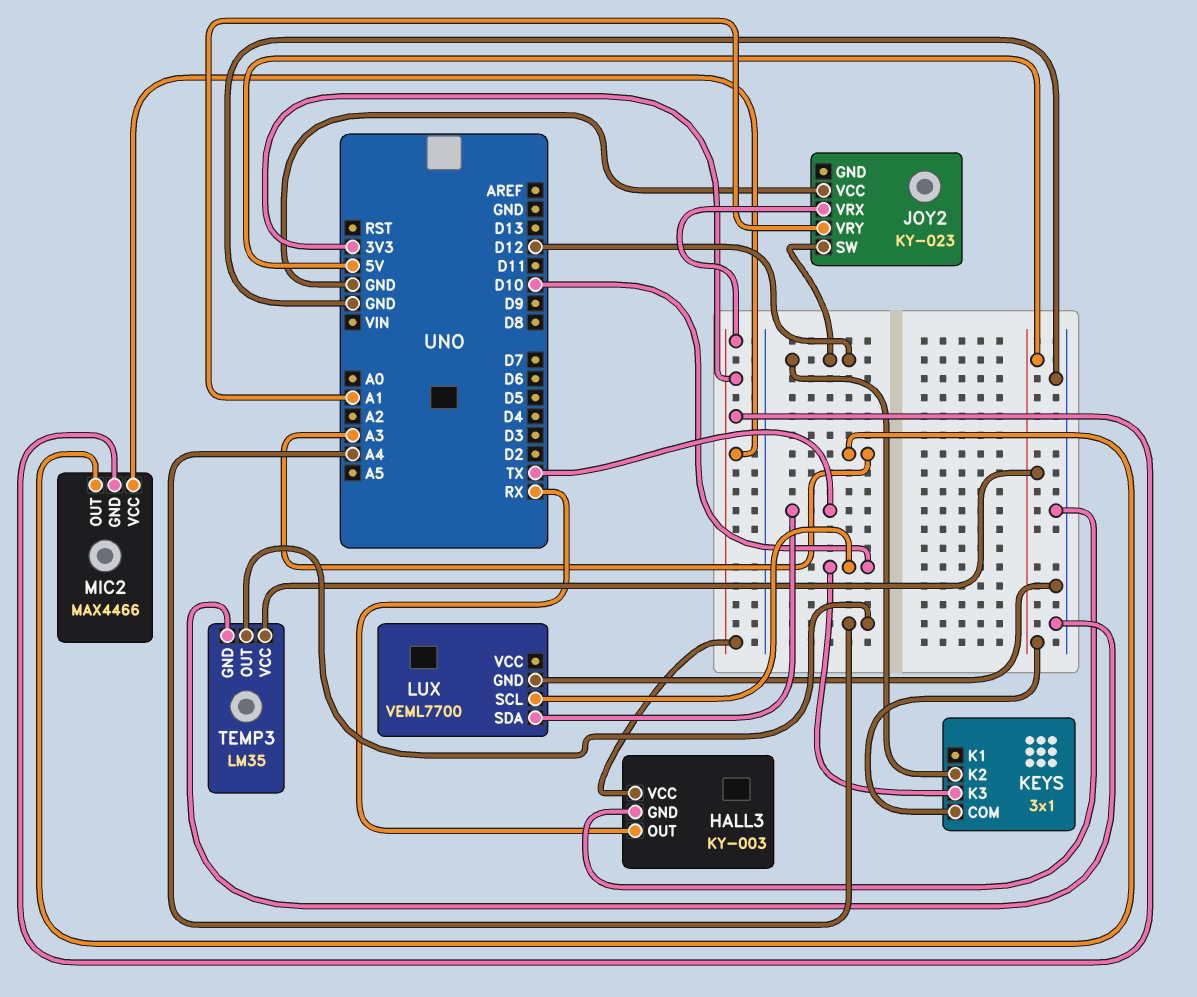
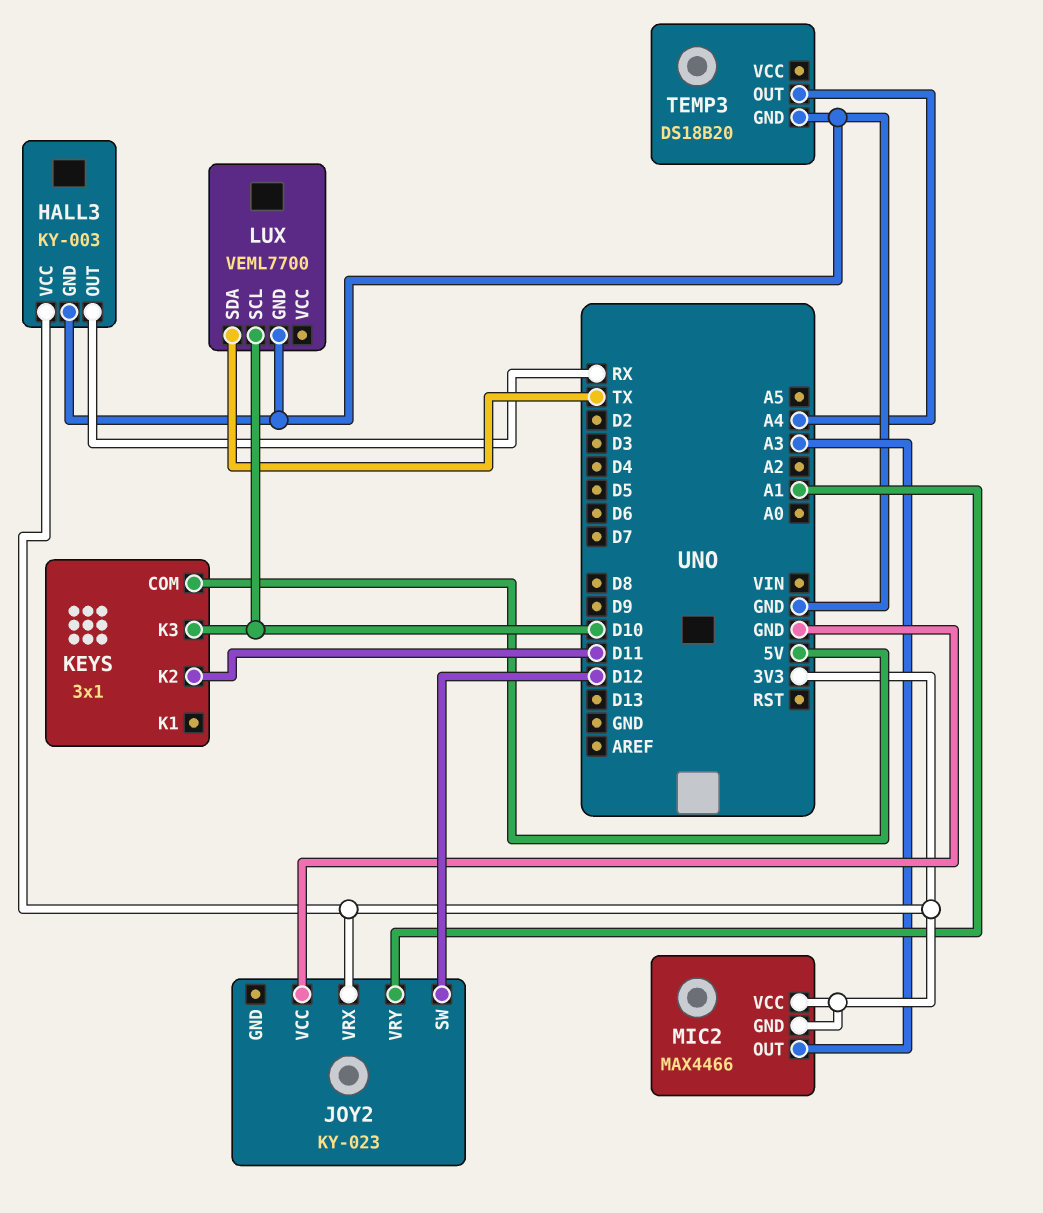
KEYS pin K2: D12 -> D11
TEMP3: LM35 -> DS18B20
TEMP3 pin VCC: 5V -> none

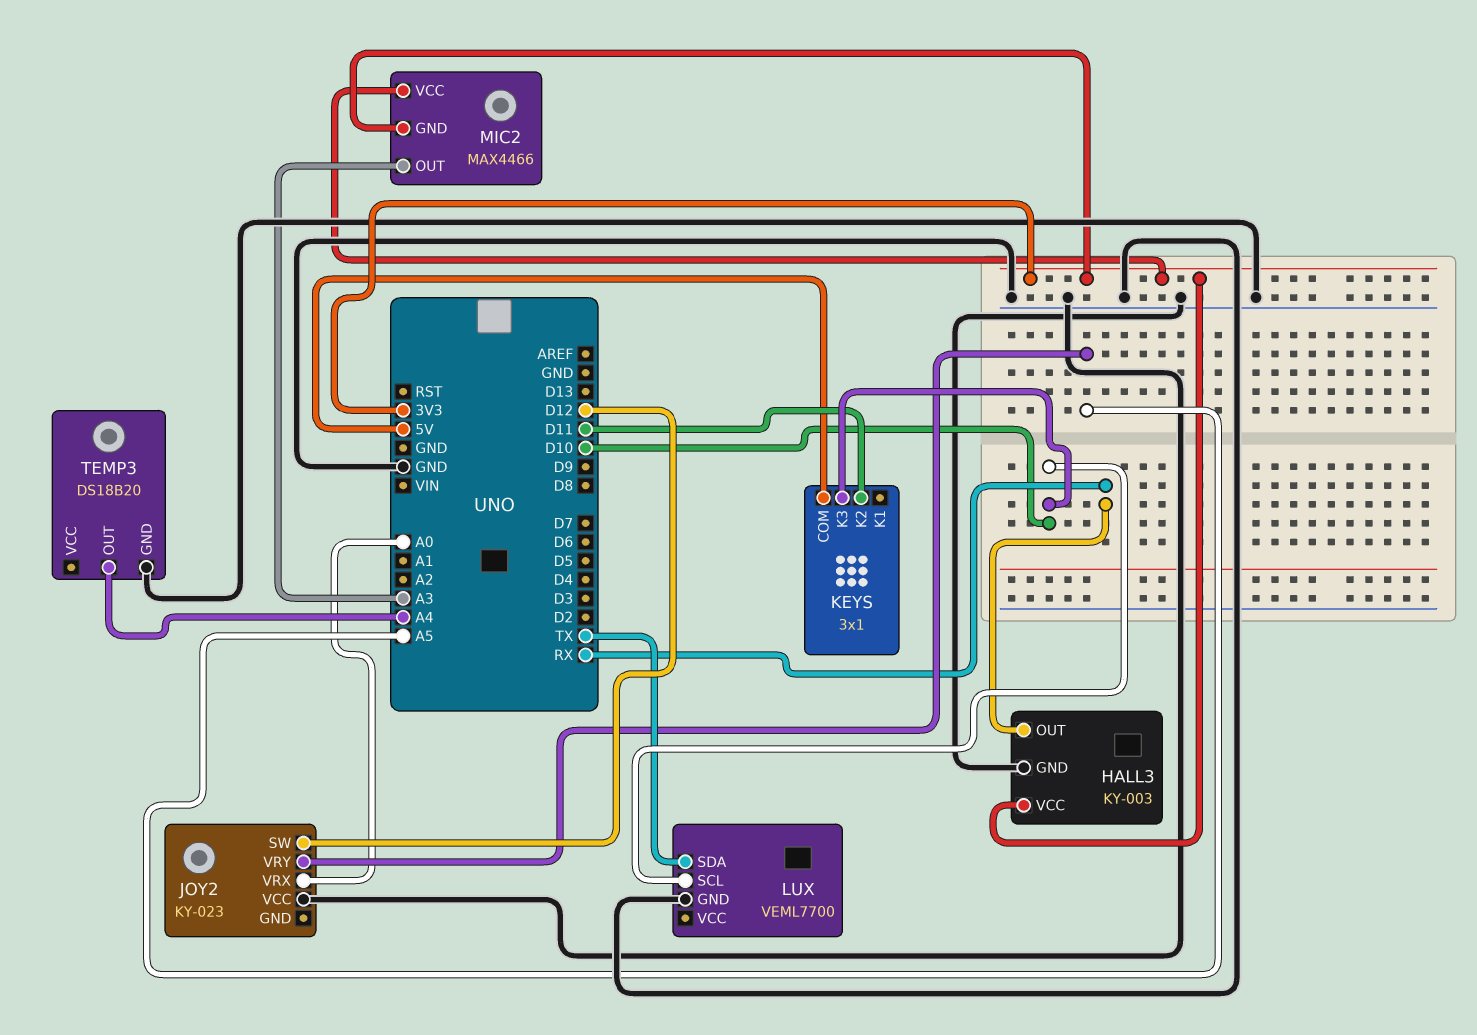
JOY2 pin VRX: 3V3 -> A0
JOY2 pin VRY: A1 -> A5

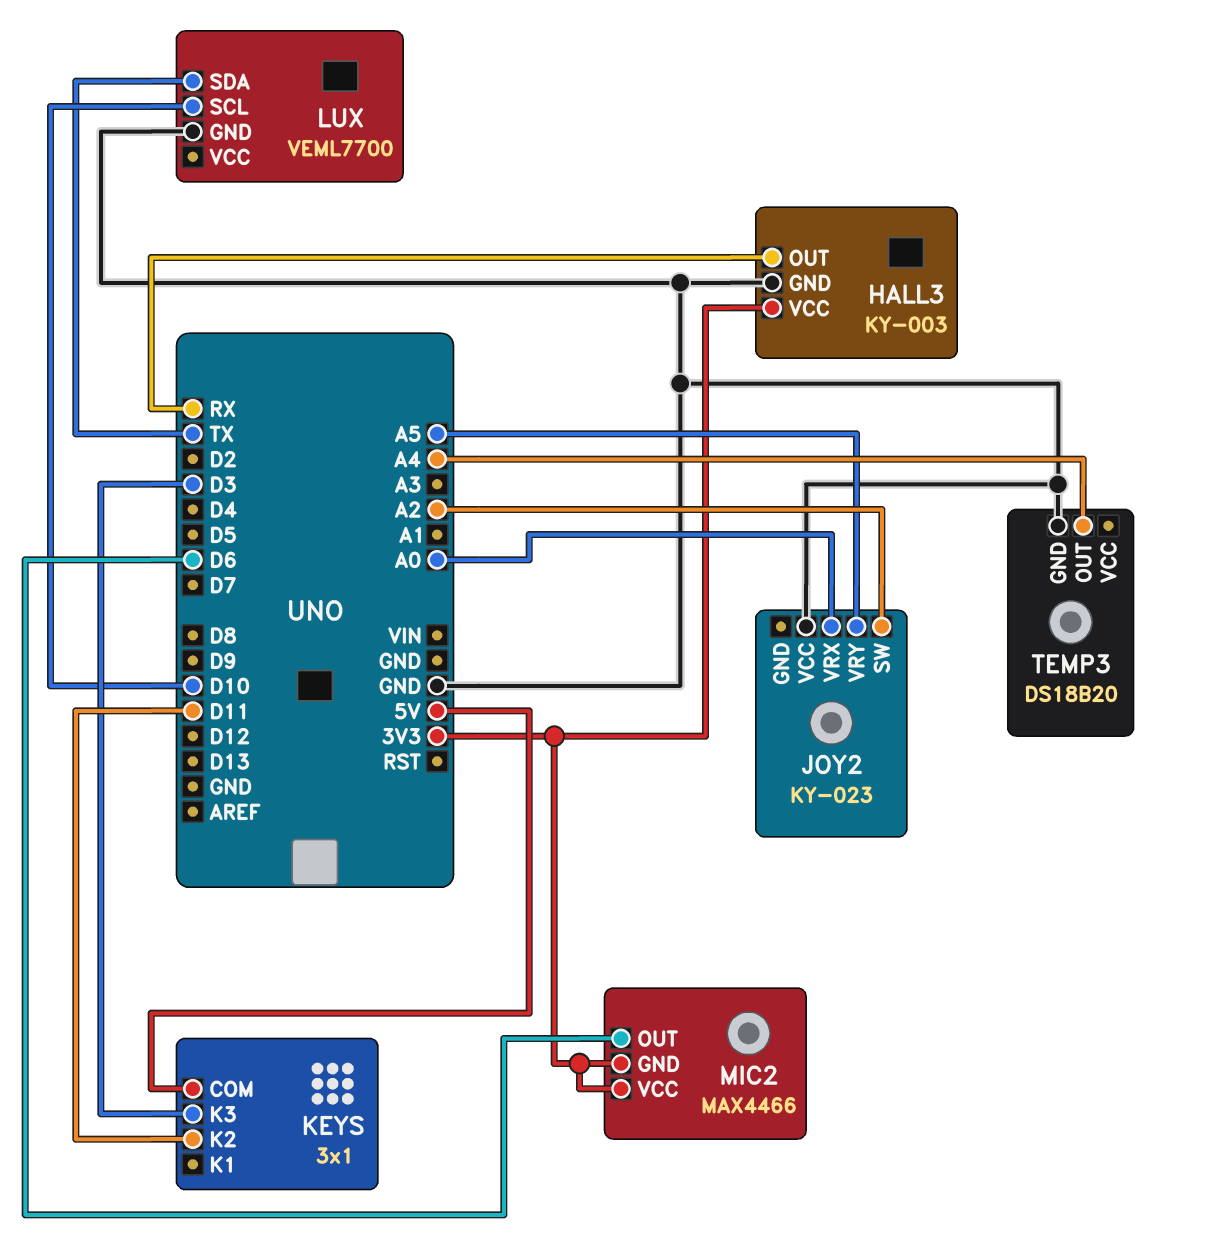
JOY2 pin SW: D12 -> A2
KEYS pin K3: D10 -> D3
MIC2 pin OUT: A3 -> D6

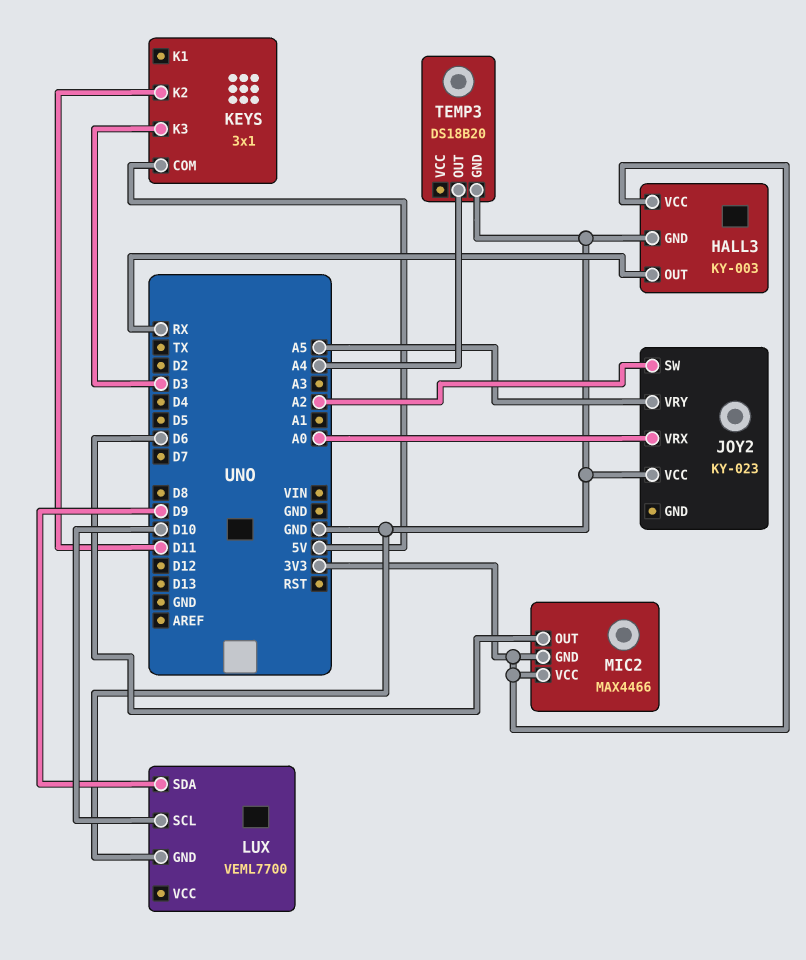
LUX pin SDA: TX -> D9

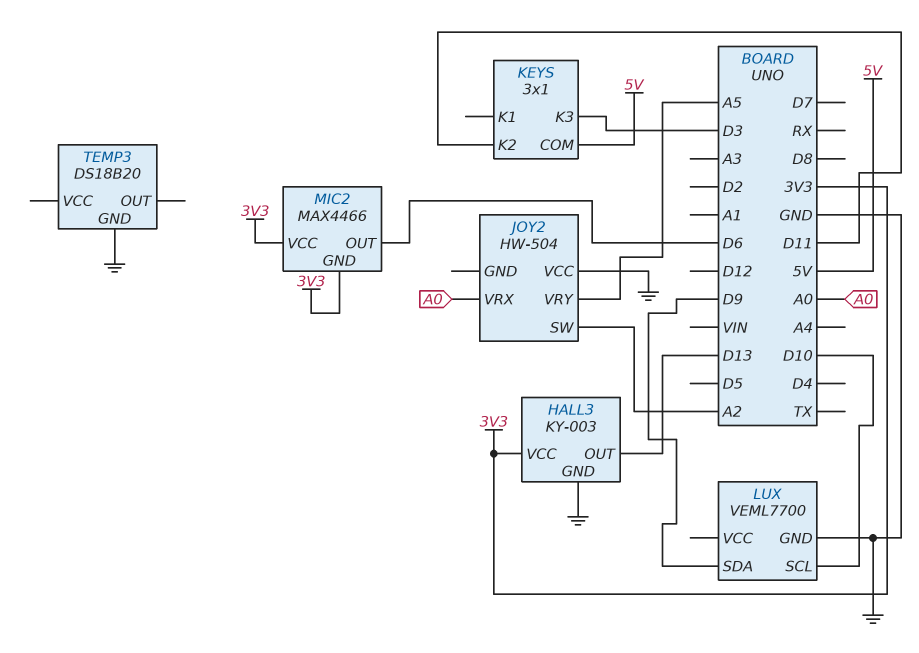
HALL3 pin OUT: RX -> D13
JOY2: KY-023 -> HW-504
TEMP3 pin OUT: A4 -> none

